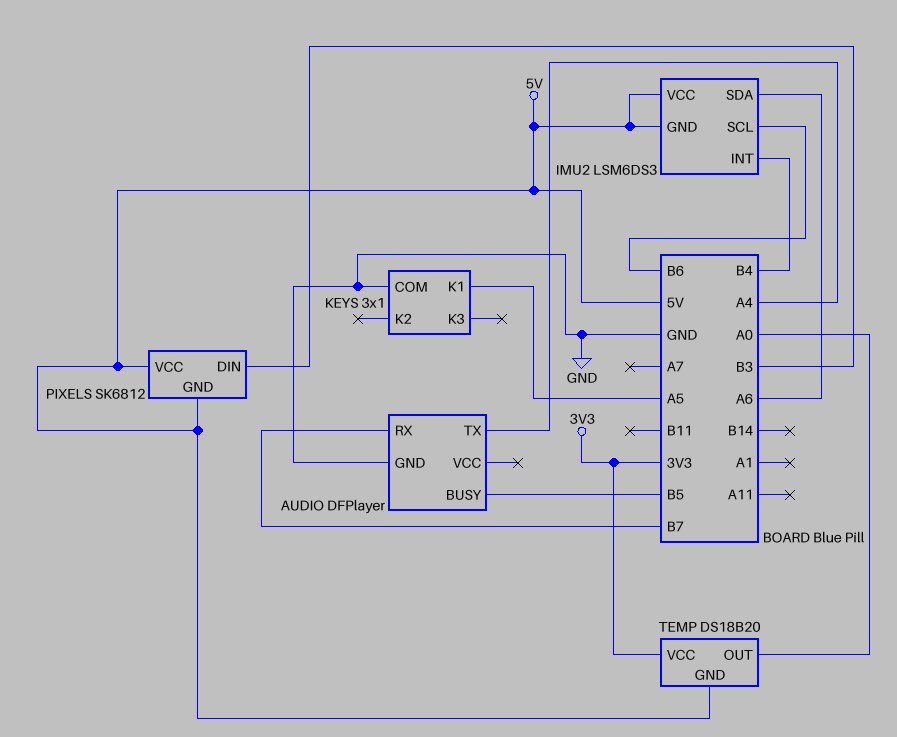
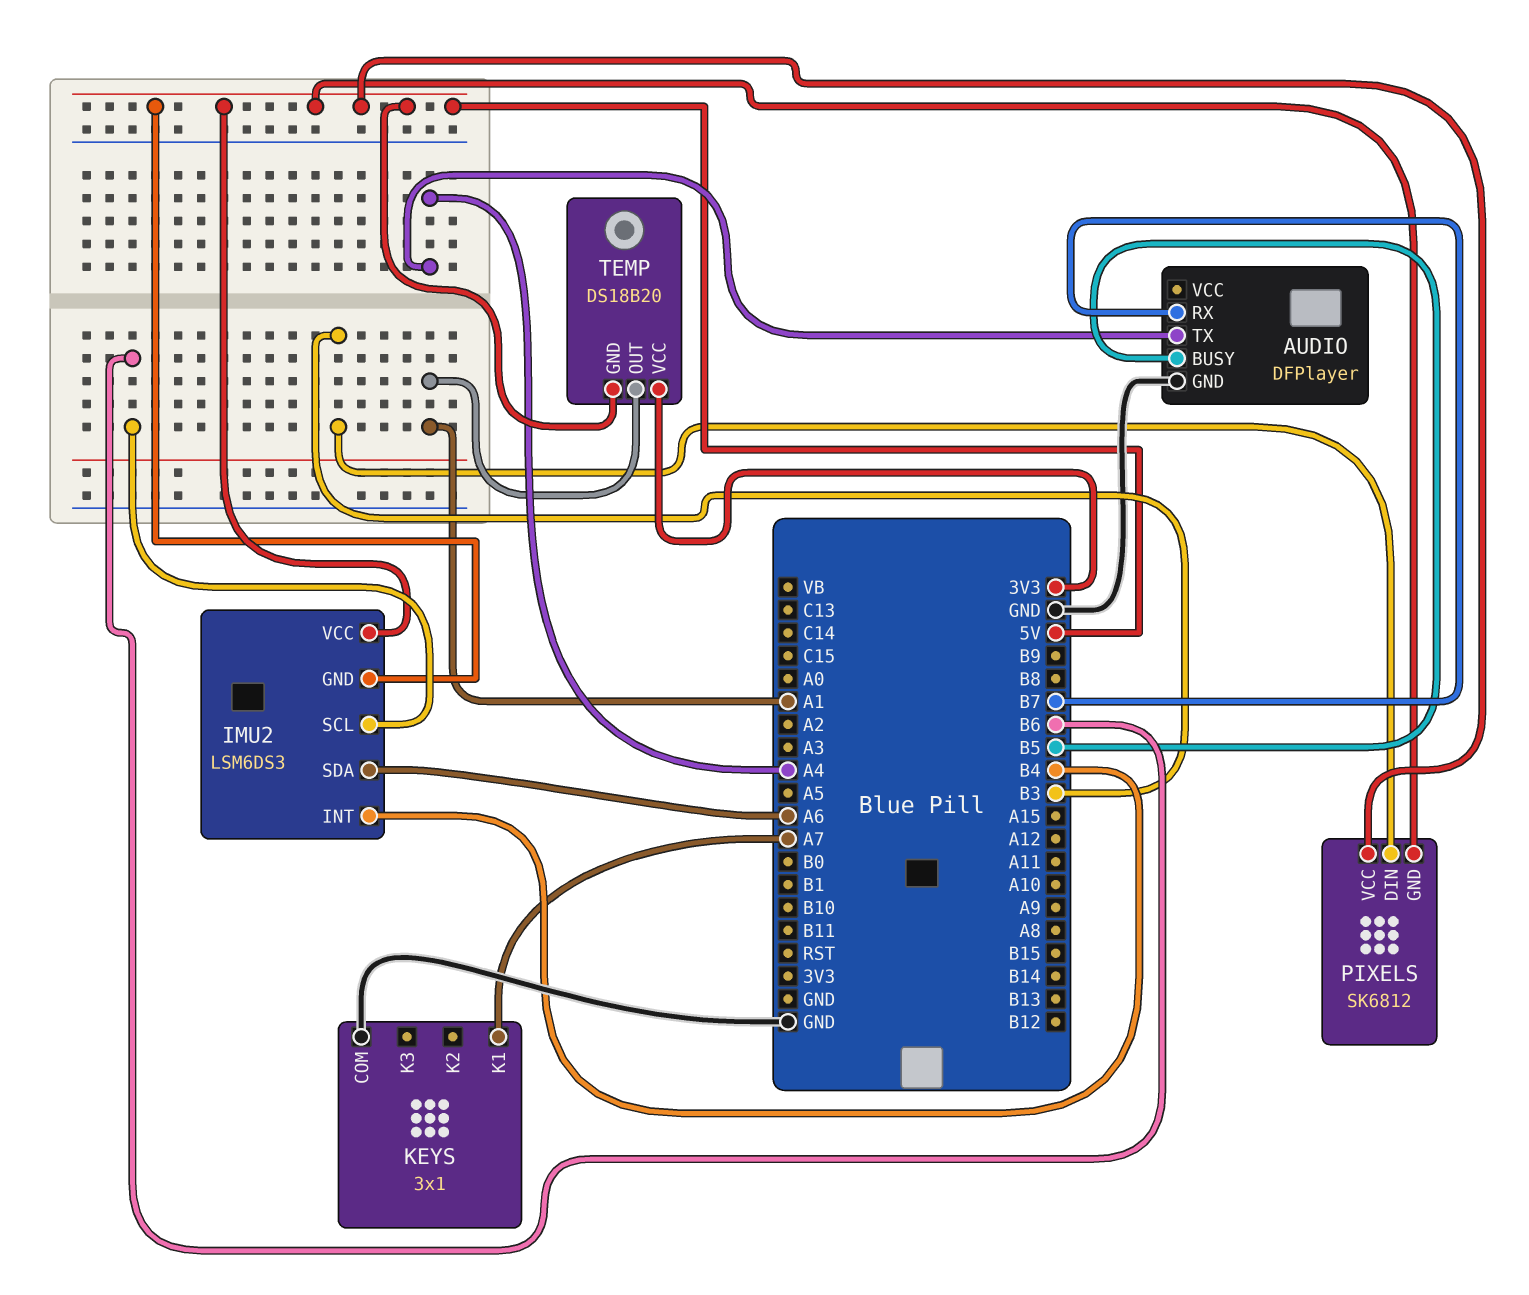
KEYS pin K1: A5 -> A7
TEMP pin OUT: A0 -> A1

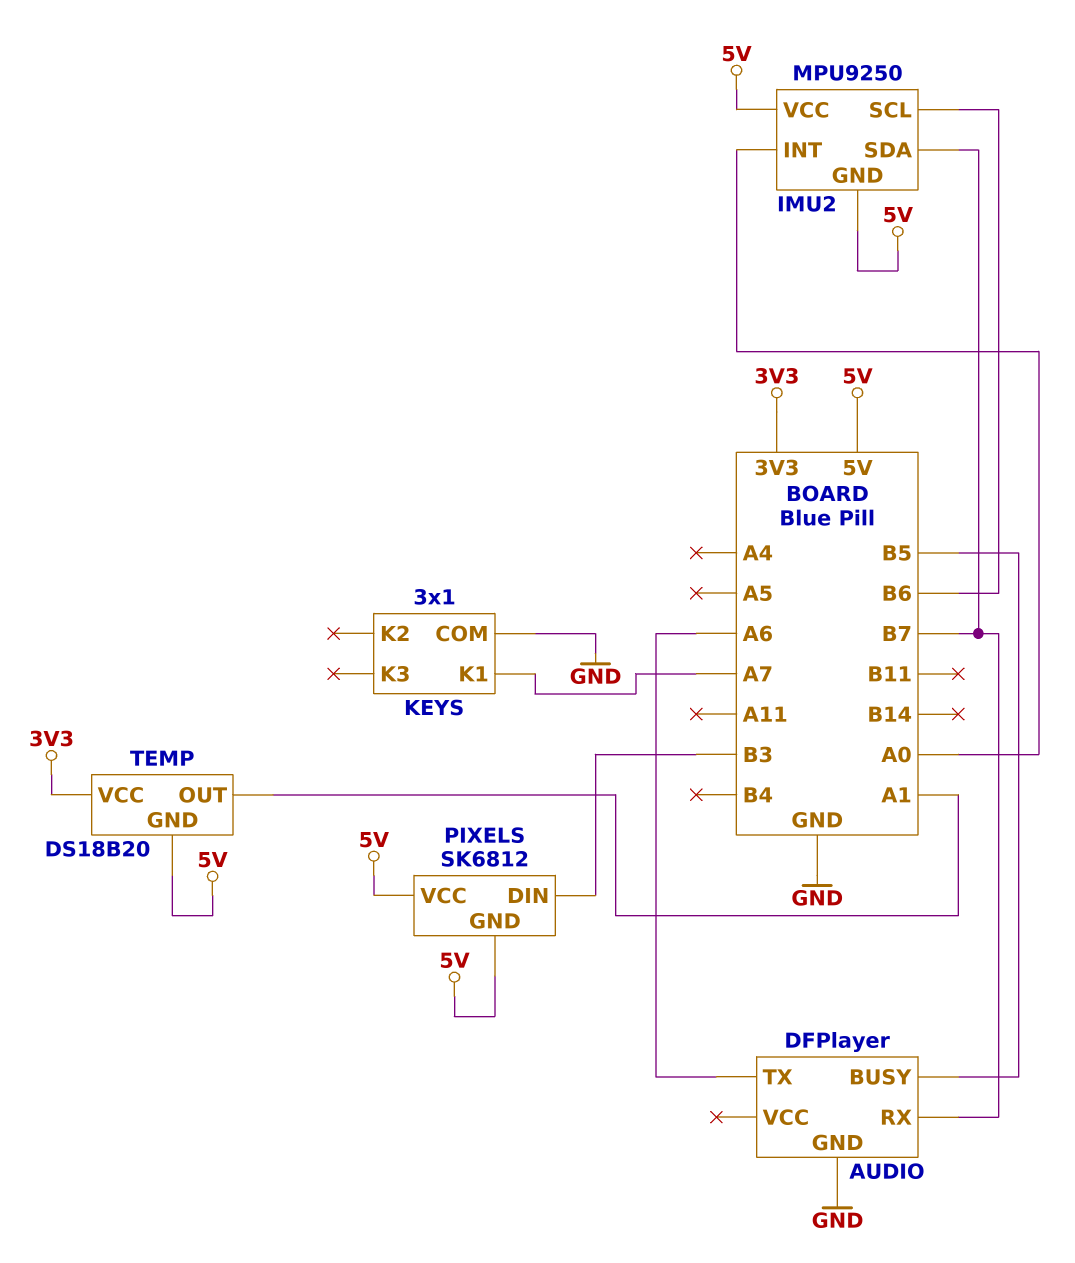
AUDIO pin TX: A4 -> A6
IMU2: LSM6DS3 -> MPU9250
IMU2 pin INT: B4 -> A0
IMU2 pin SDA: A6 -> B7

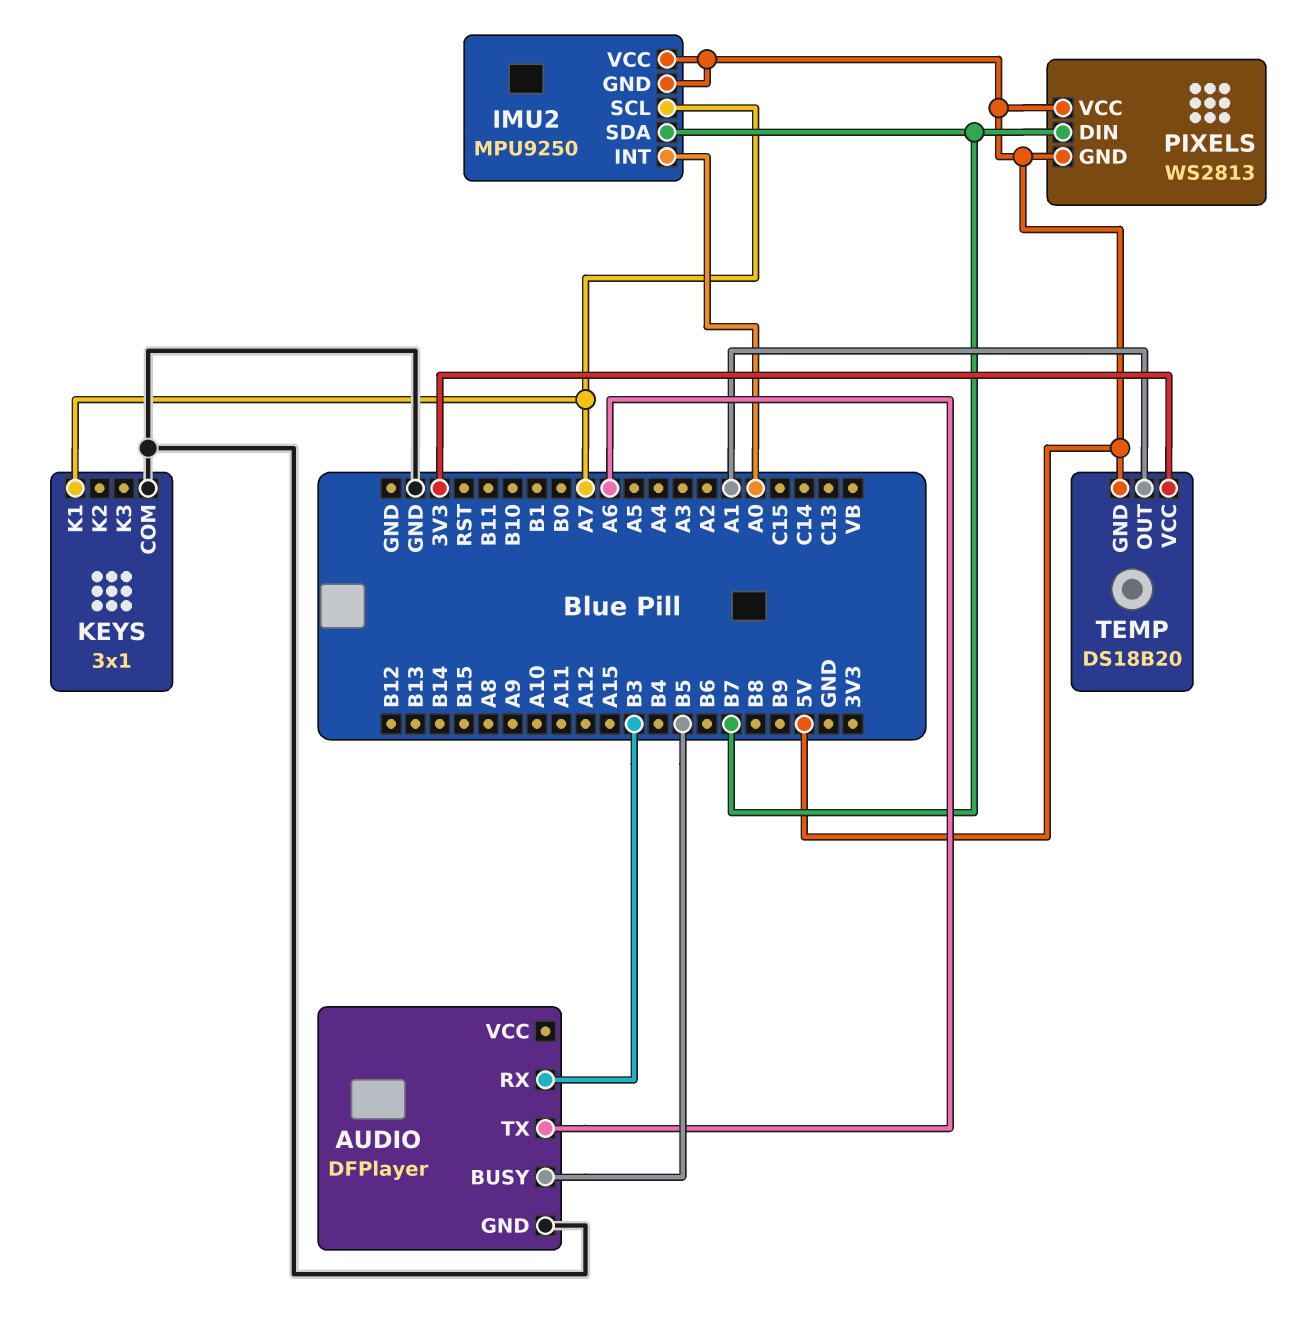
AUDIO pin RX: B7 -> B3
IMU2 pin SCL: B6 -> A7
PIXELS: SK6812 -> WS2813
PIXELS pin DIN: B3 -> B7

